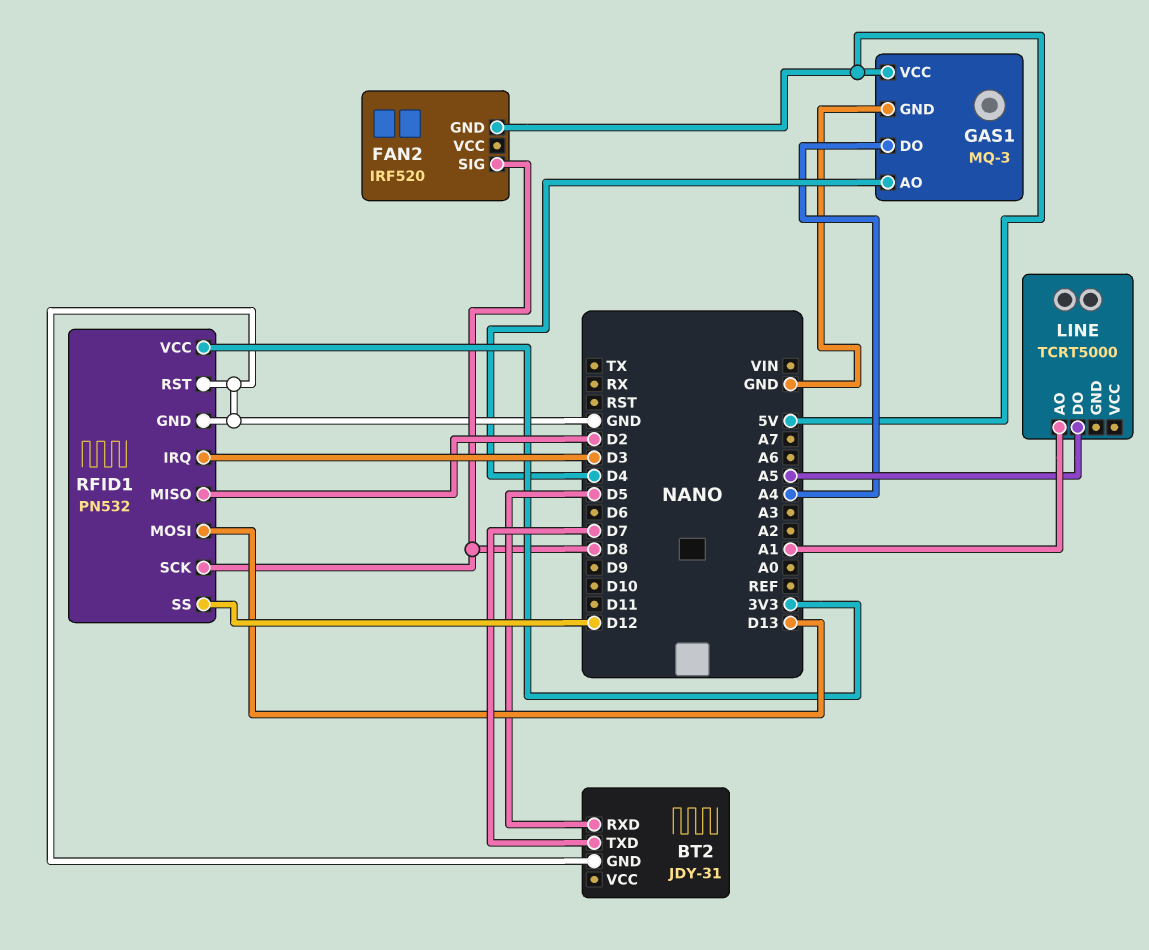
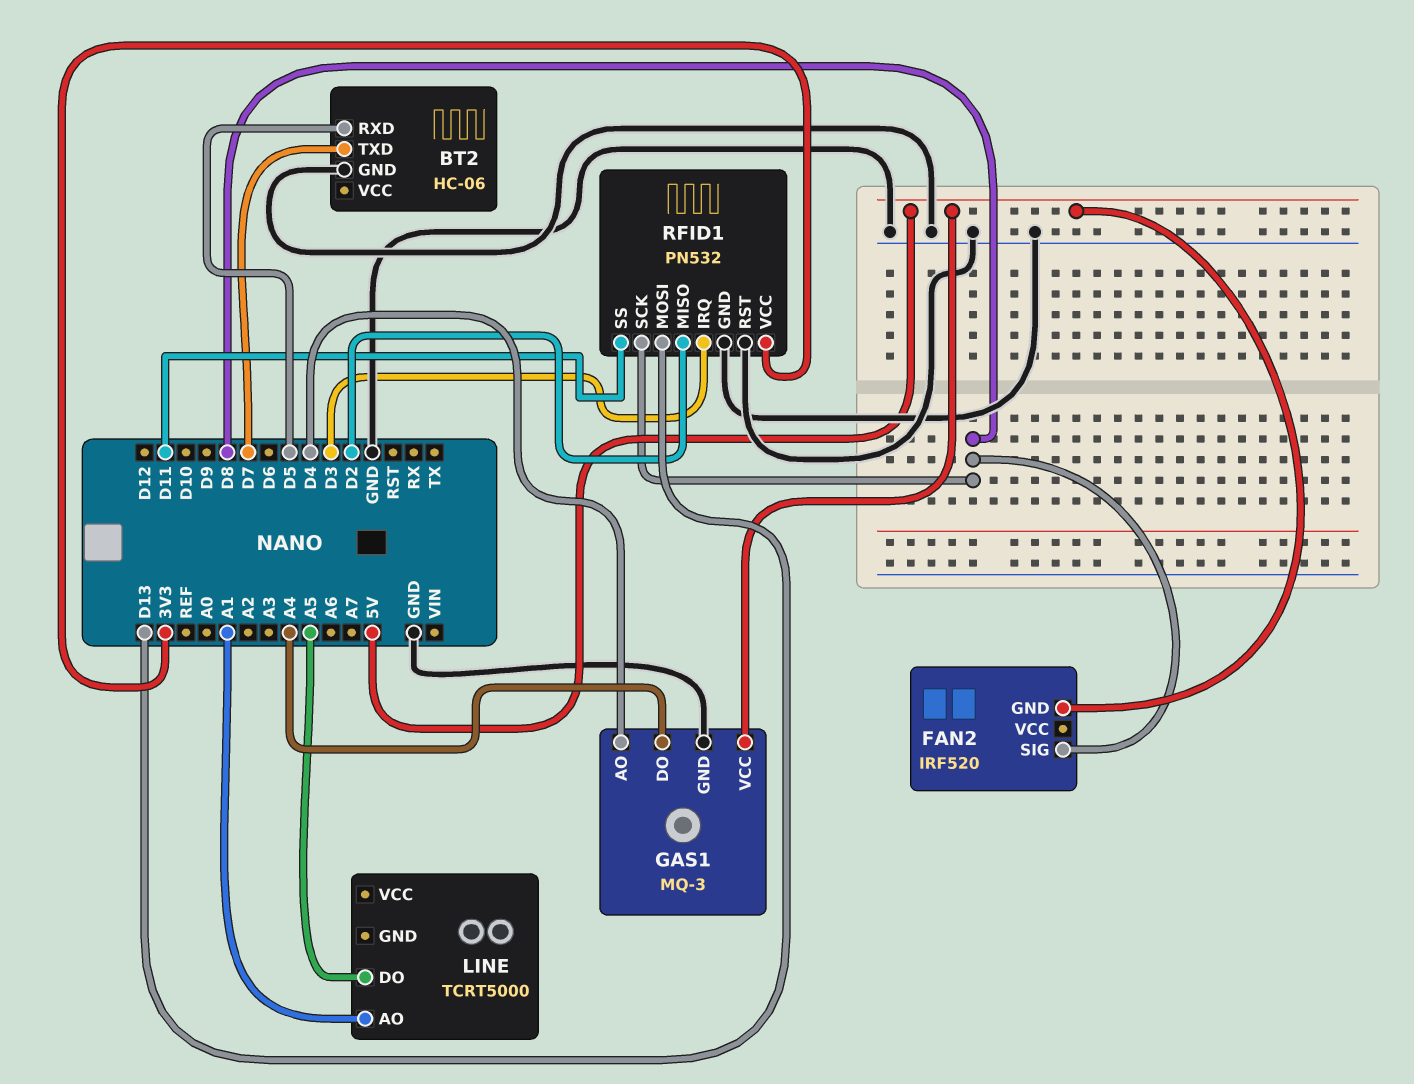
BT2: JDY-31 -> HC-06
RFID1 pin SS: D12 -> D11

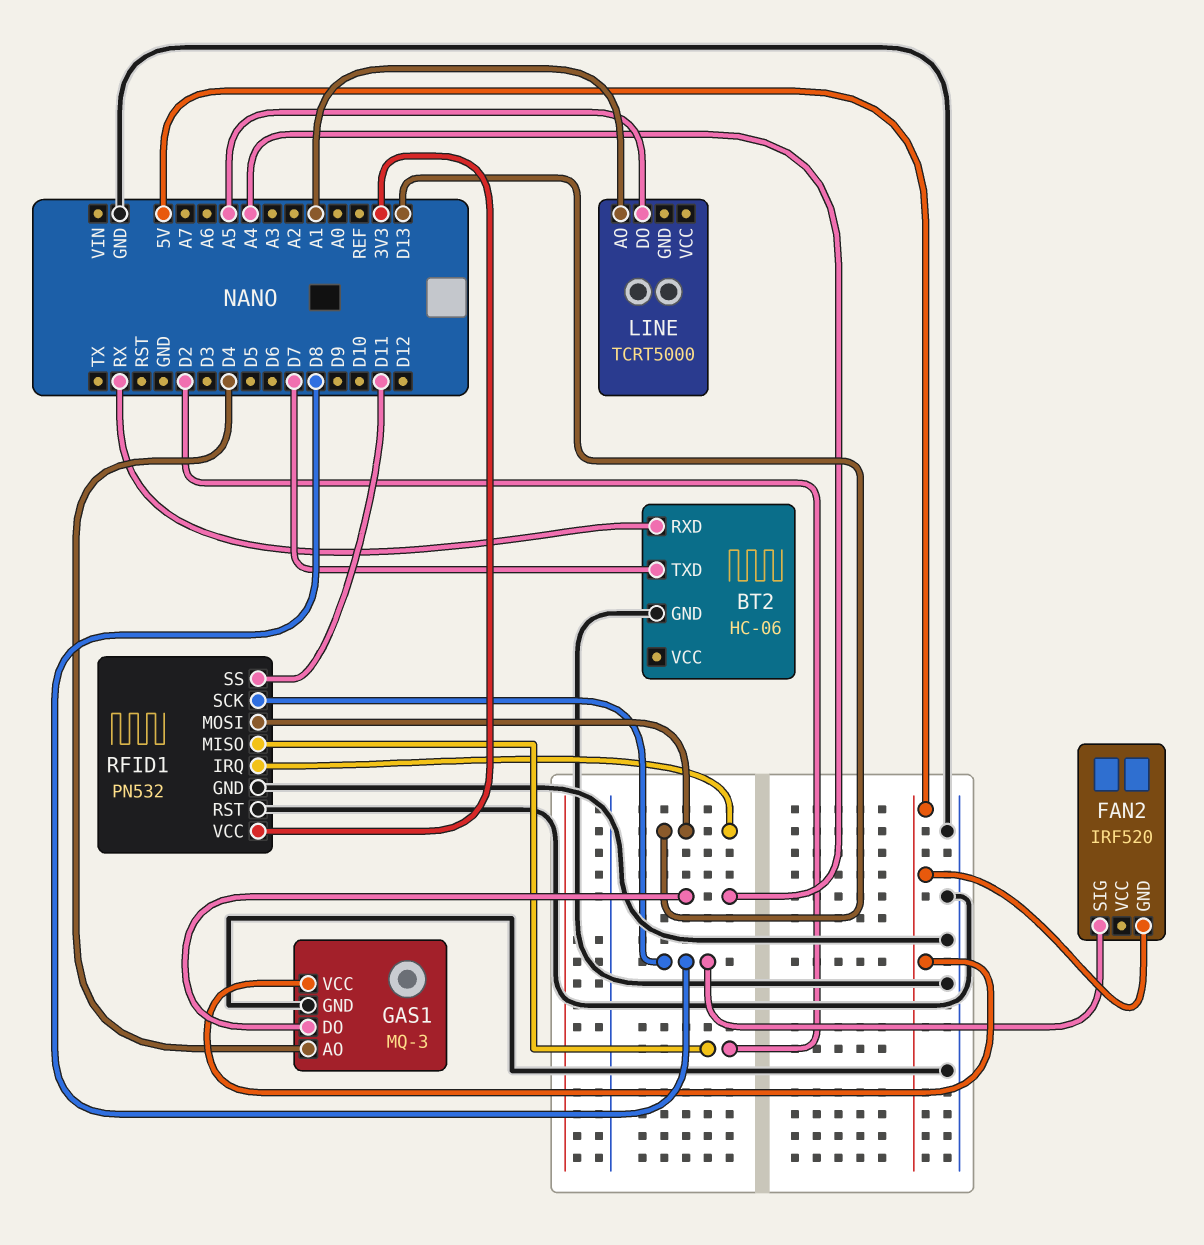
BT2 pin RXD: D5 -> RX
RFID1 pin IRQ: D3 -> D13

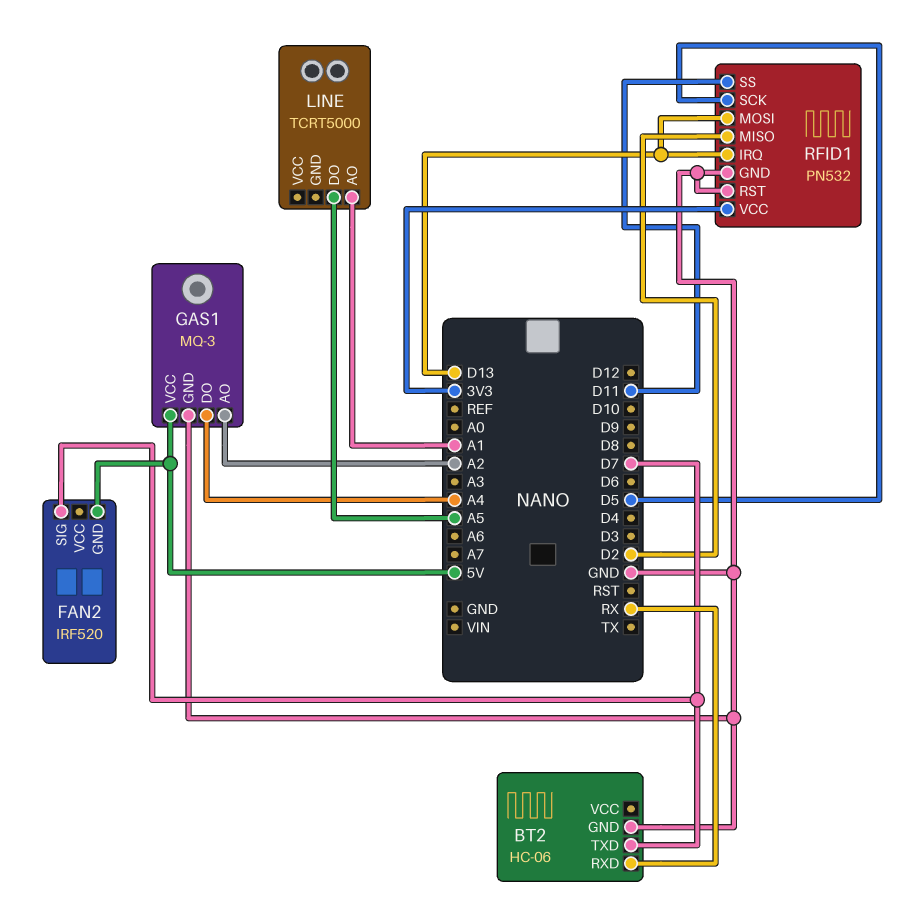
FAN2 pin SIG: D8 -> D7
GAS1 pin AO: D4 -> A2
RFID1 pin SCK: D8 -> D5

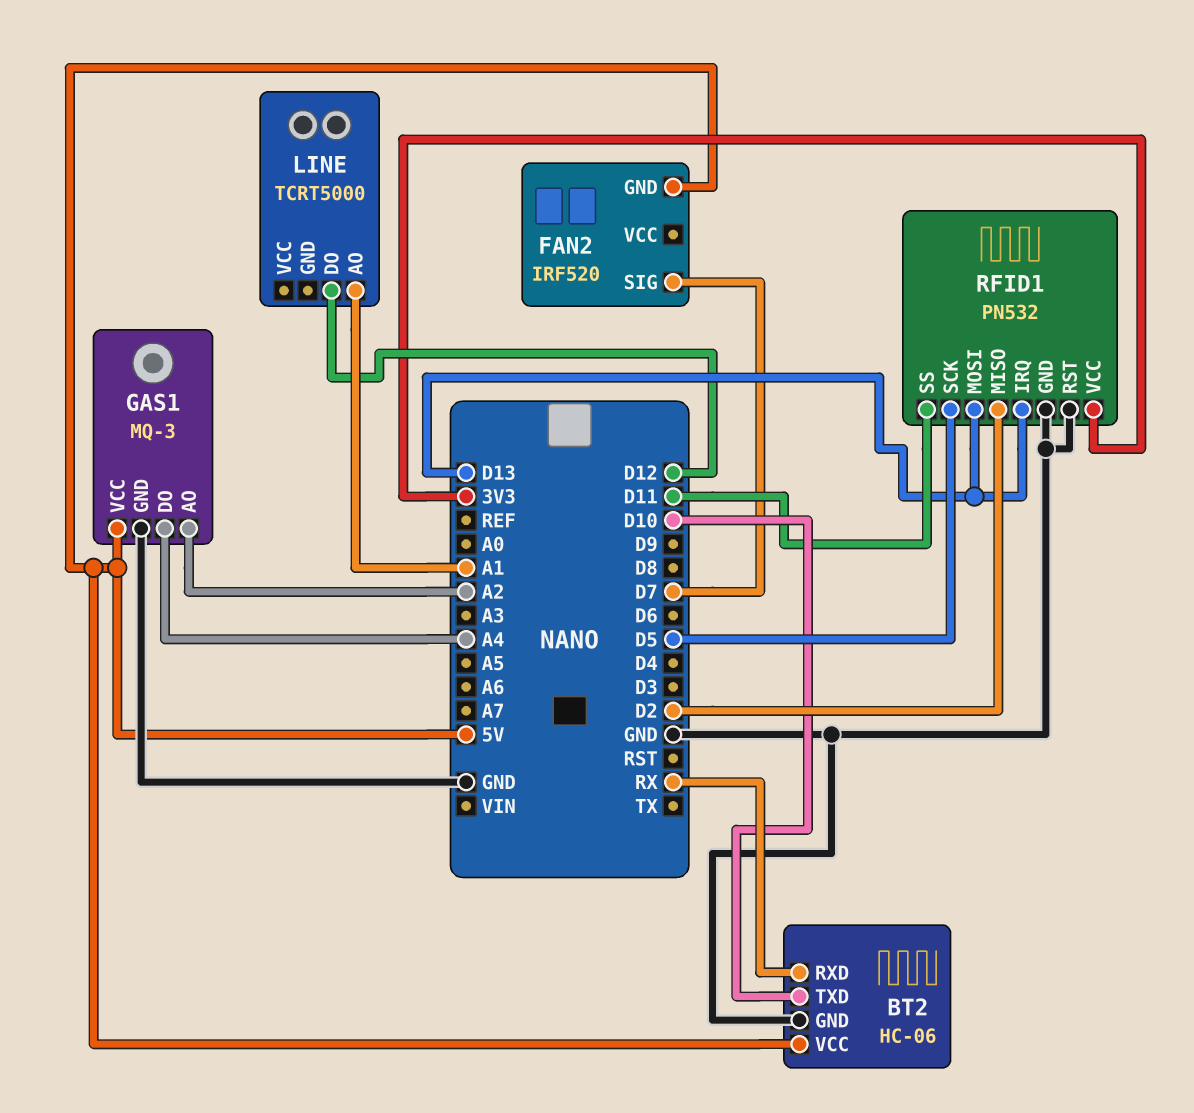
BT2 pin TXD: D7 -> D10
BT2 pin VCC: none -> 5V
LINE pin DO: A5 -> D12

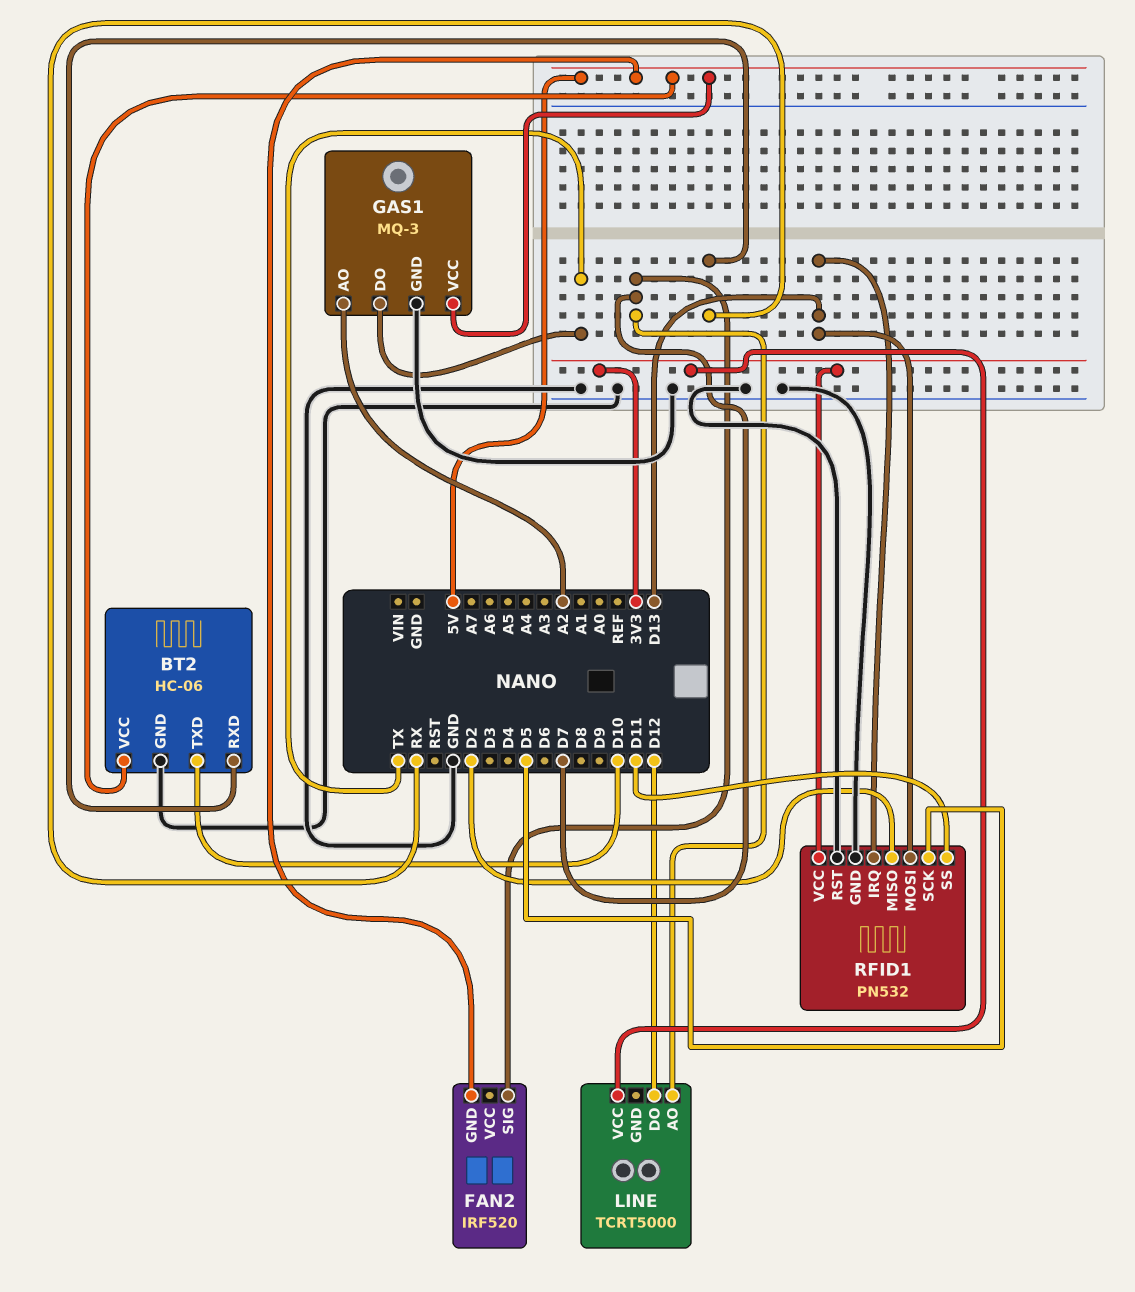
GAS1 pin DO: A4 -> TX
LINE pin AO: A1 -> D7
LINE pin VCC: none -> 3V3

